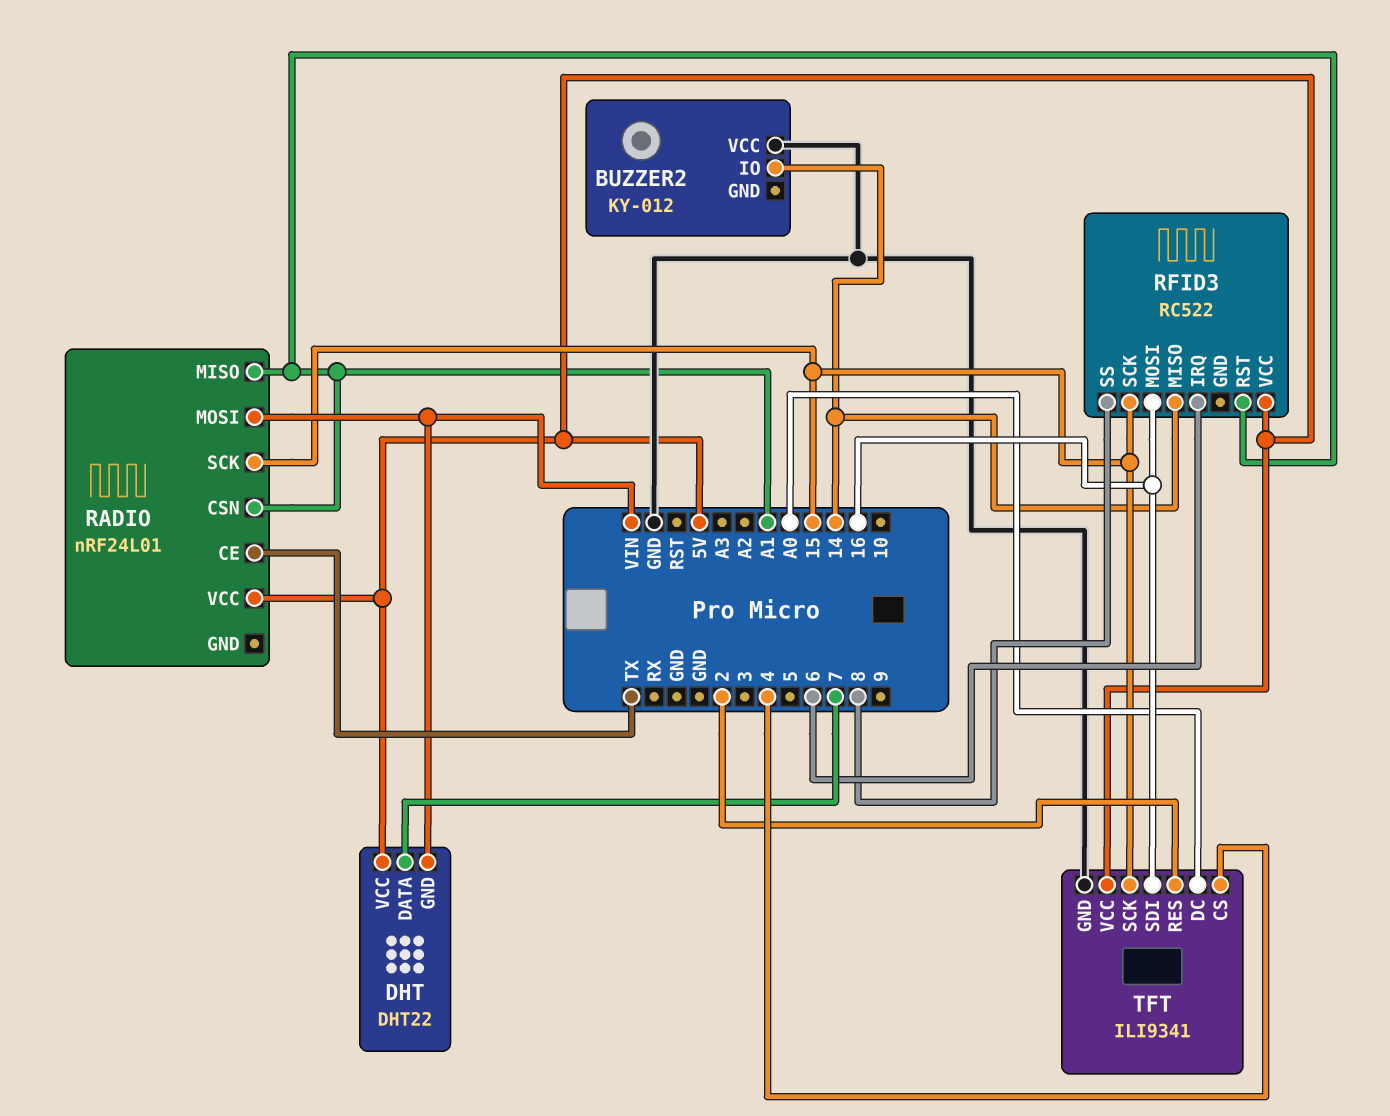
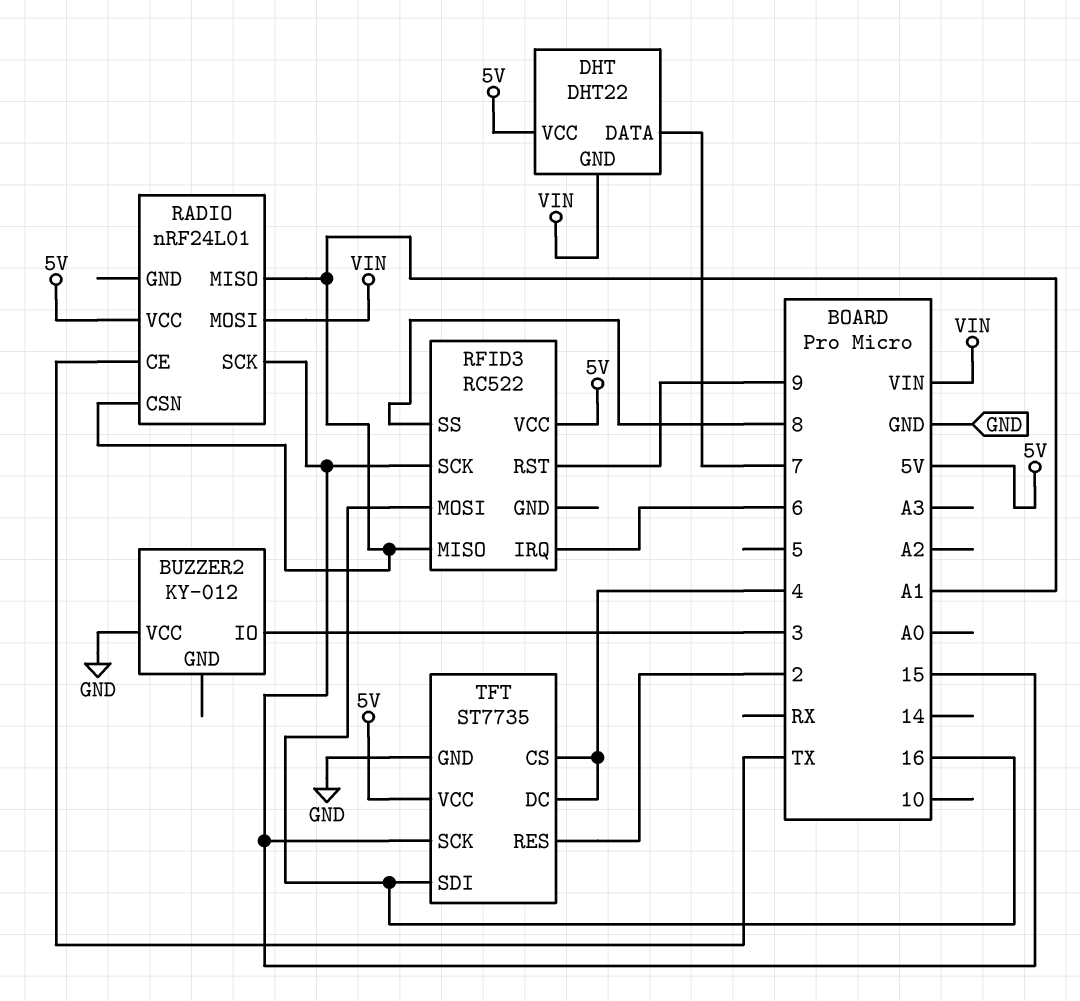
BUZZER2 pin IO: 14 -> 3
RFID3 pin MISO: 14 -> A1
RFID3 pin RST: A1 -> 9
TFT: ILI9341 -> ST7735
TFT pin DC: A0 -> 4

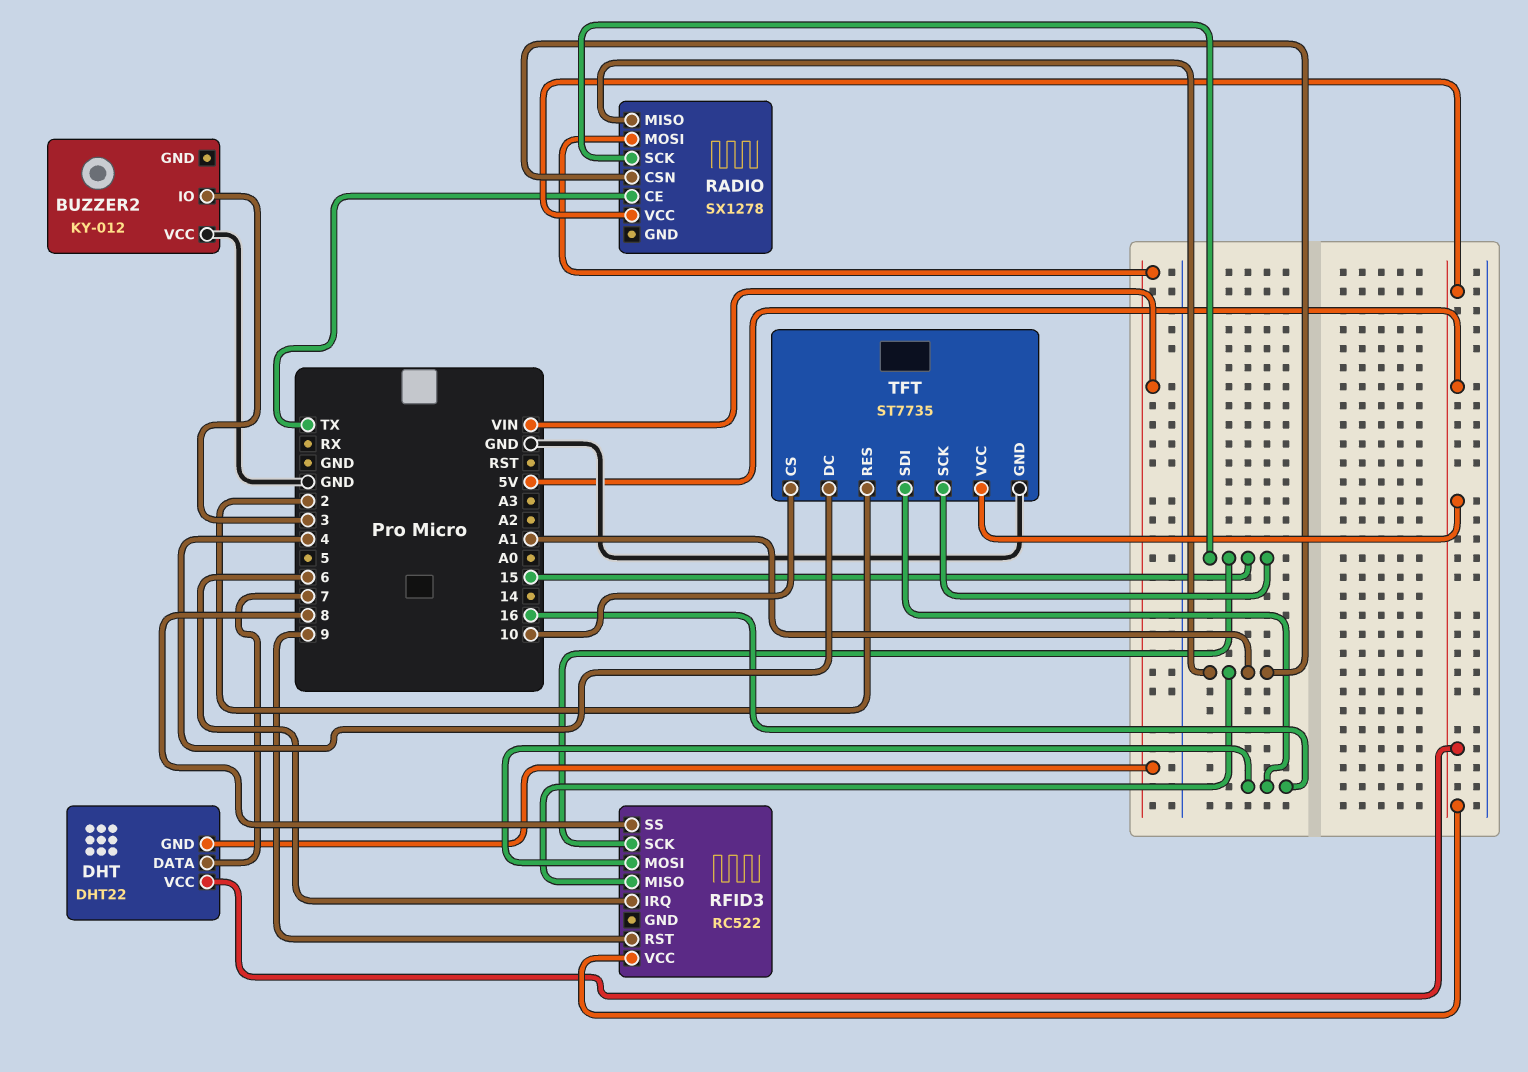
RADIO: nRF24L01 -> SX1278
TFT pin CS: 4 -> 10

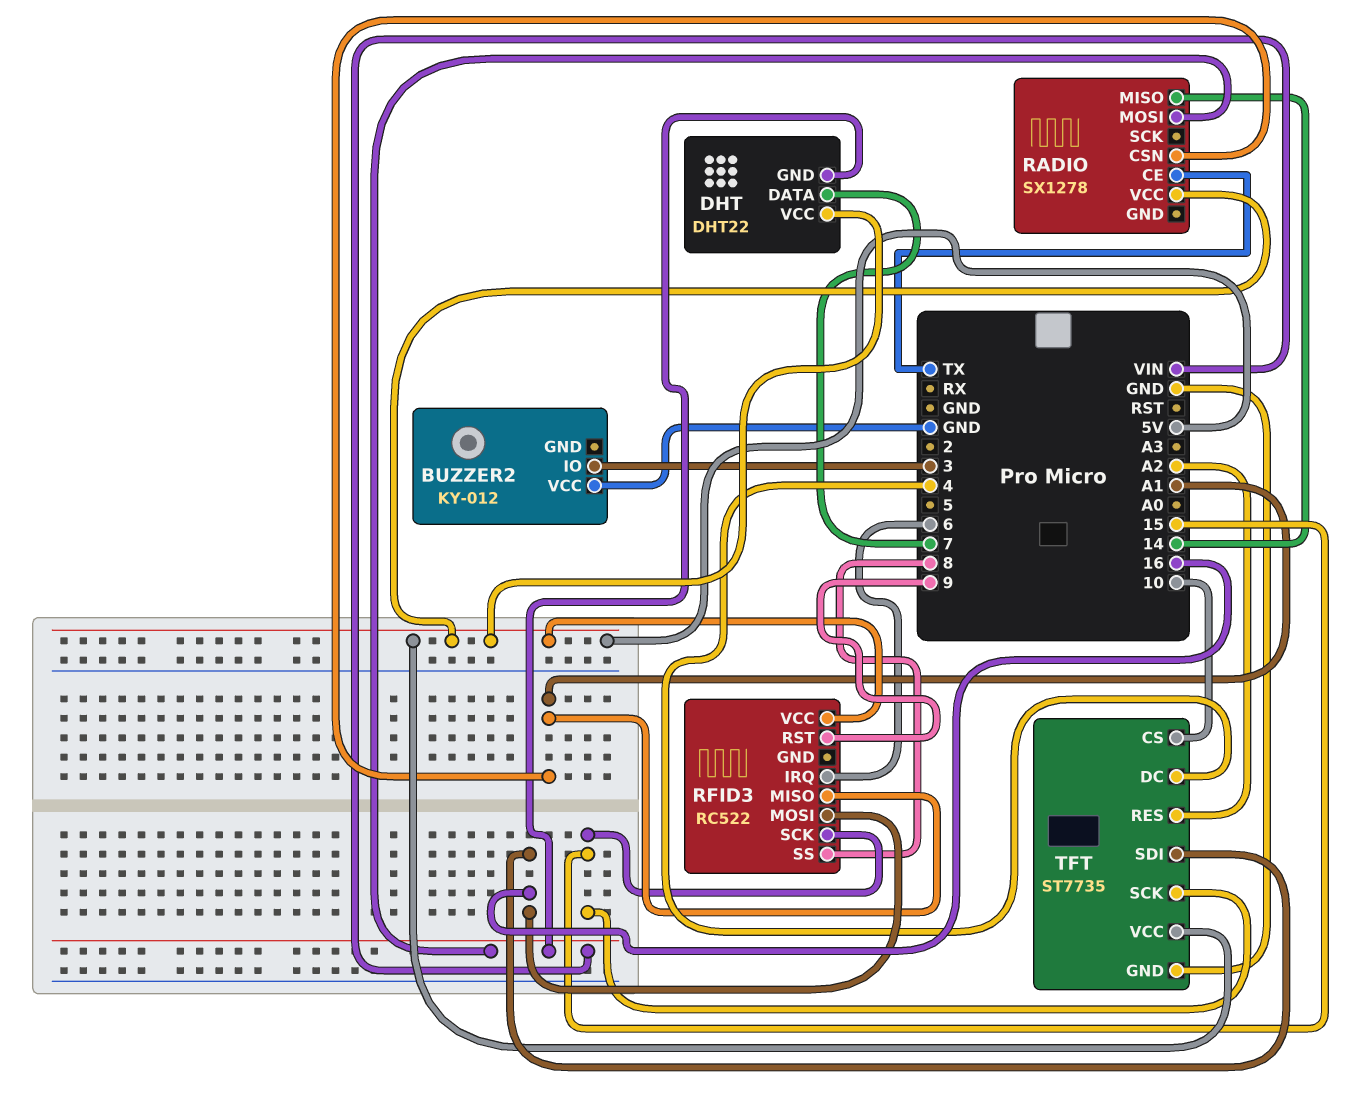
RADIO pin MISO: A1 -> 14
RADIO pin SCK: 15 -> none
TFT pin RES: 2 -> A2

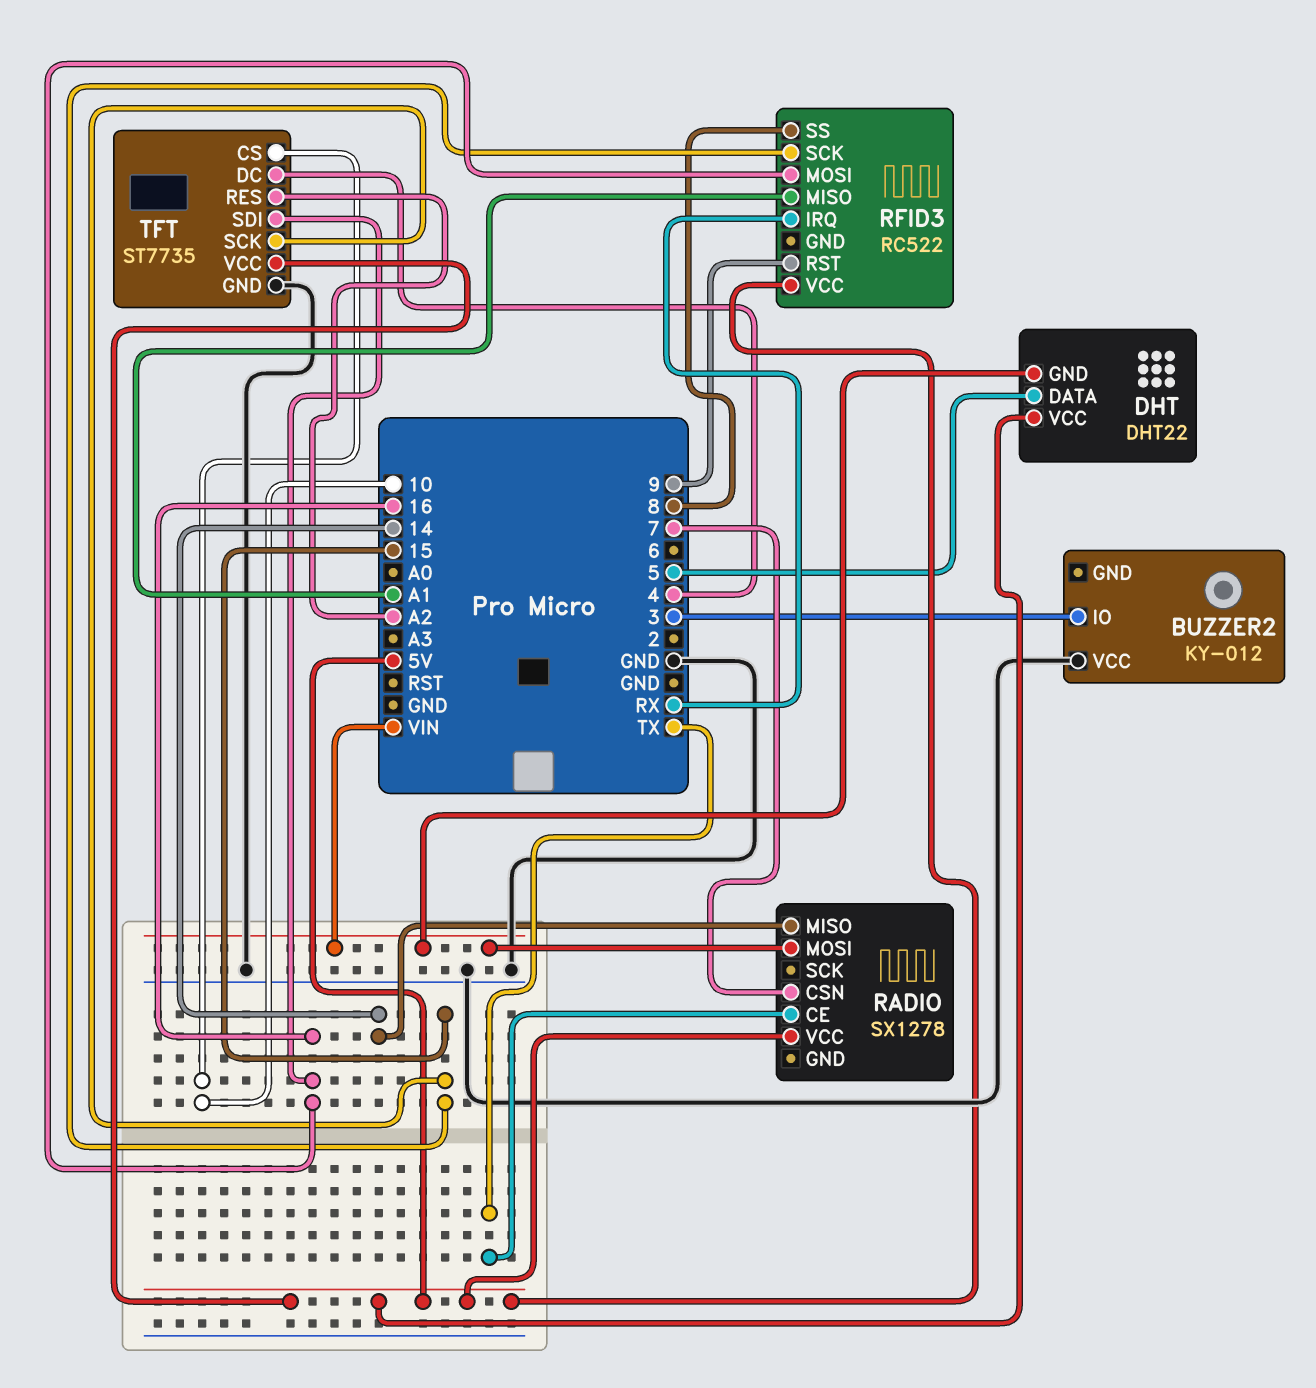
DHT pin DATA: 7 -> 5
RADIO pin CSN: A1 -> 7
RFID3 pin IRQ: 6 -> RX

